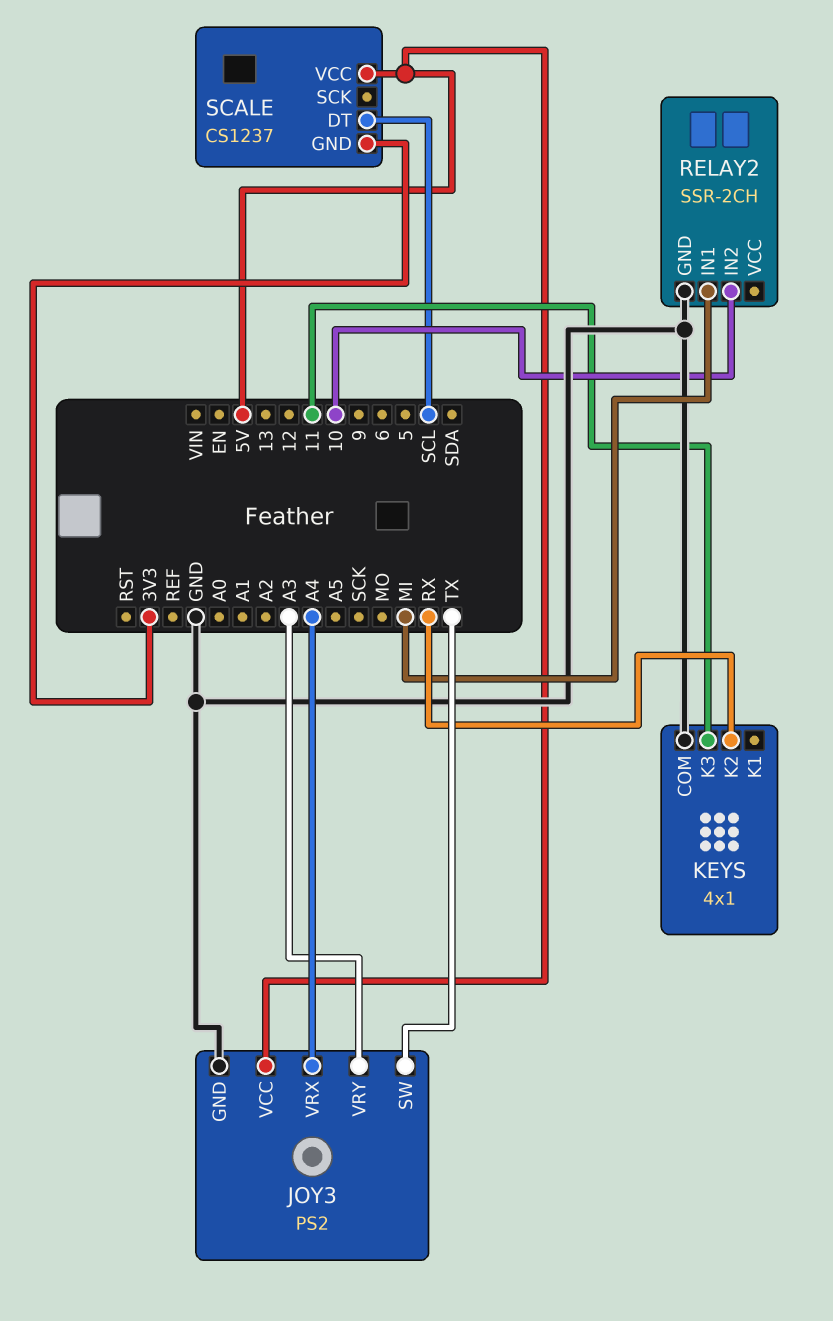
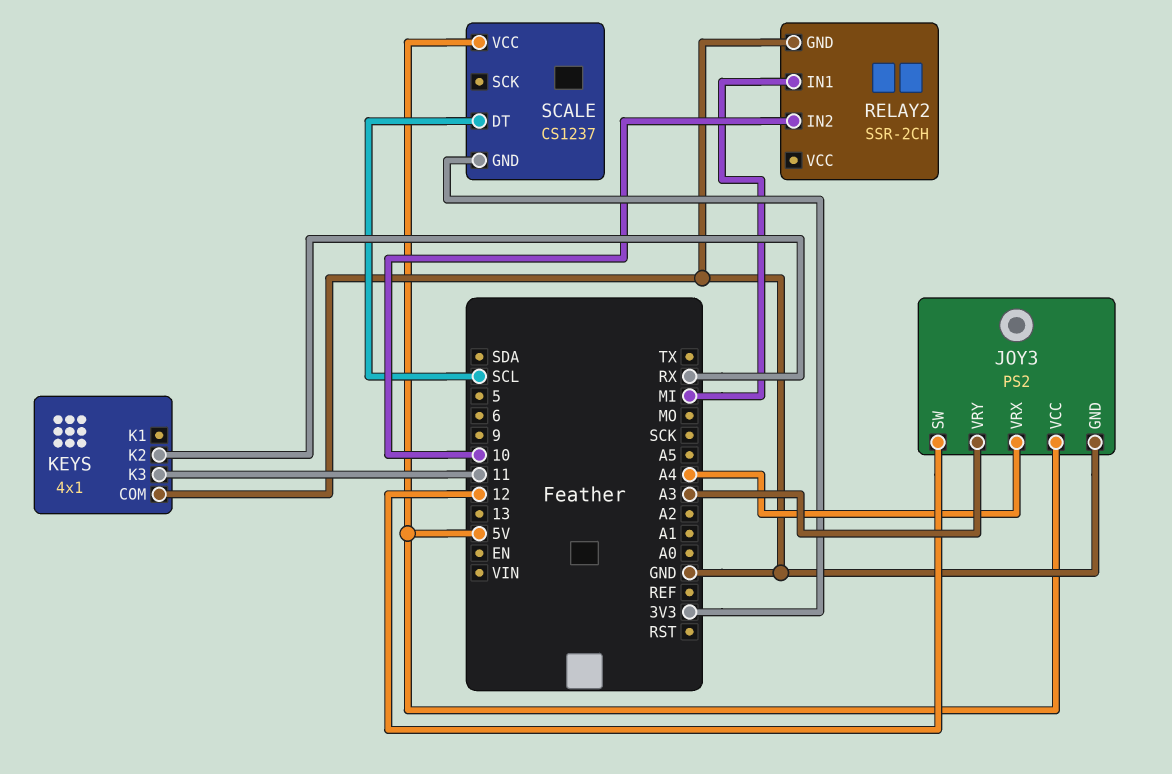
JOY3 pin SW: TX -> 12

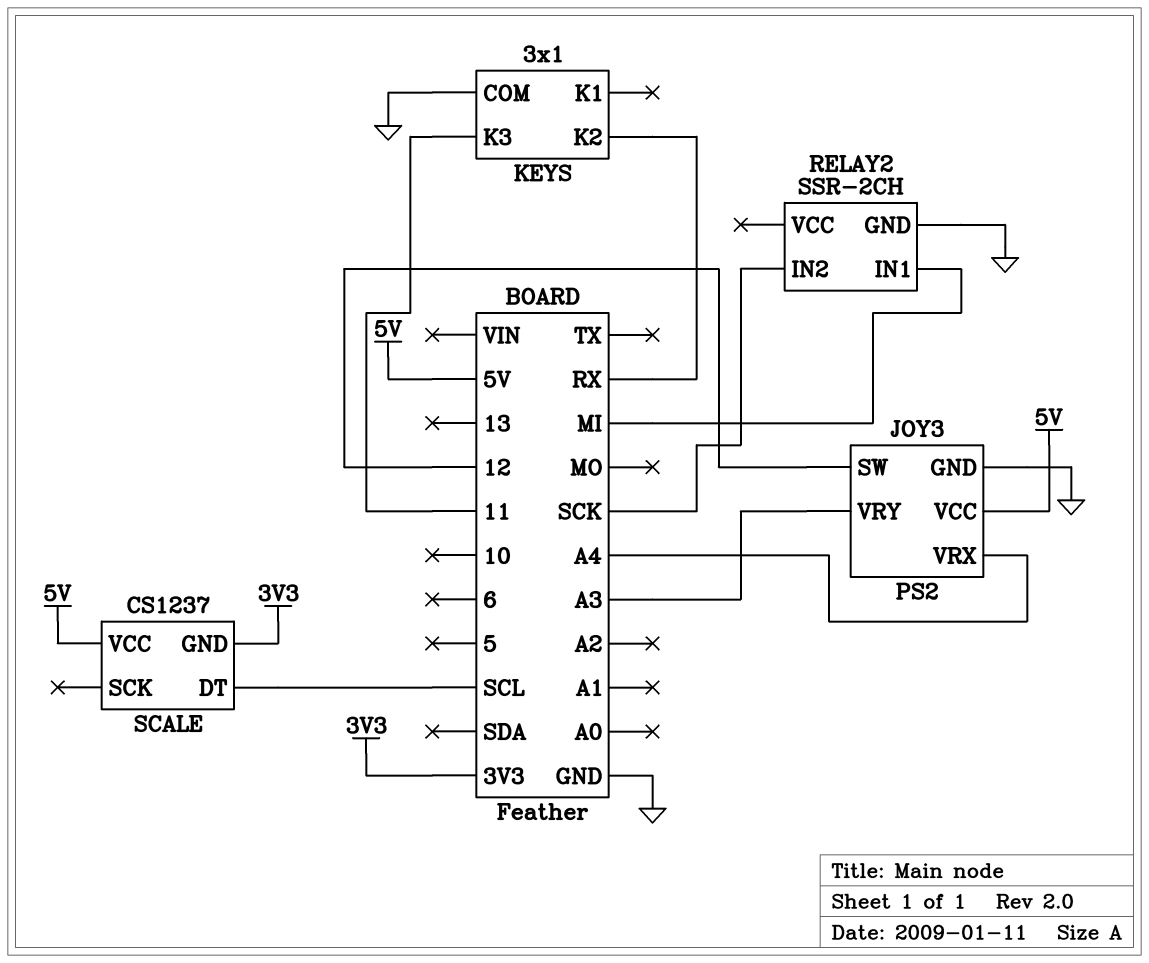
KEYS: 4x1 -> 3x1
RELAY2 pin IN2: 10 -> SCK

